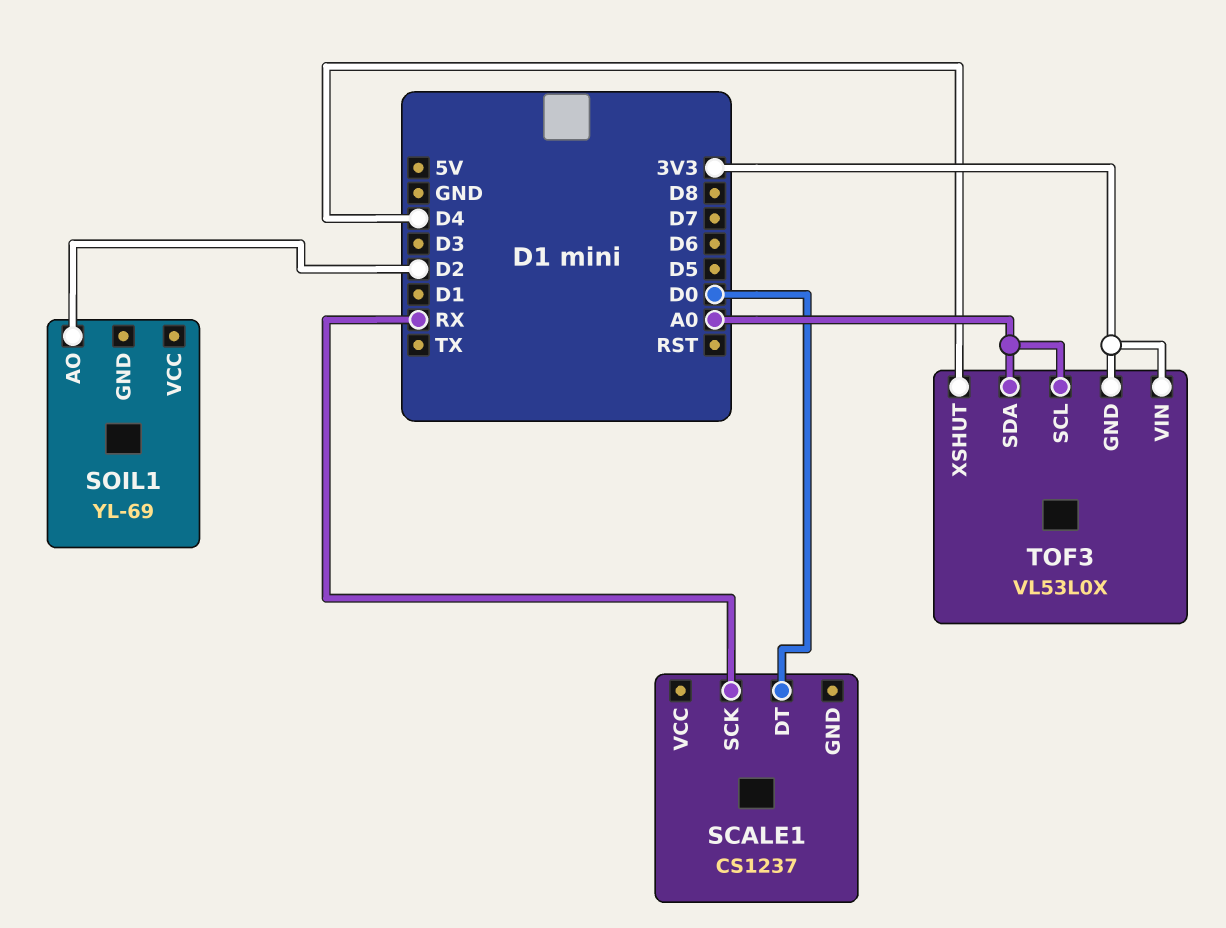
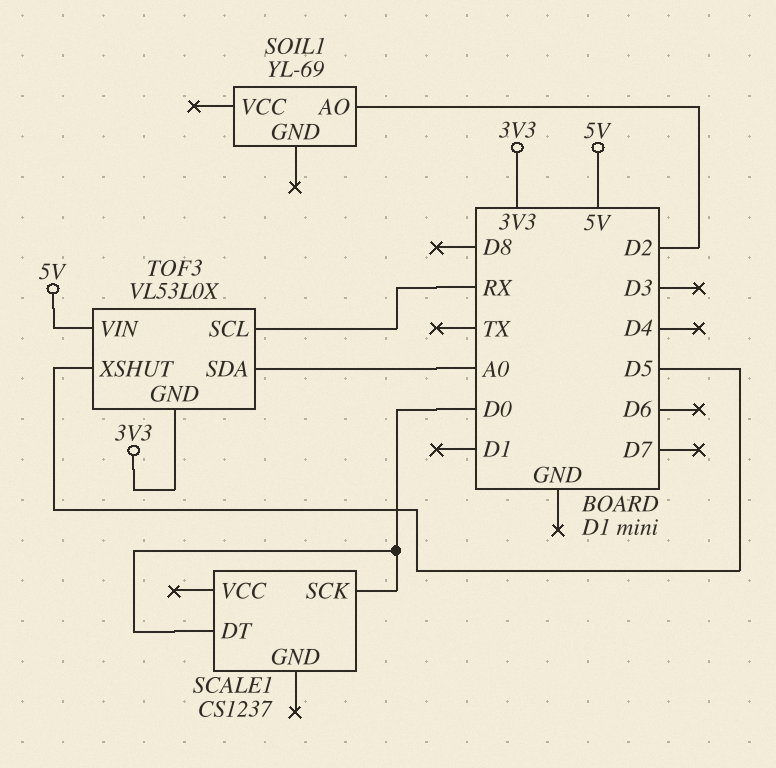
SCALE1 pin SCK: RX -> D0
TOF3 pin SCL: A0 -> RX
TOF3 pin VIN: 3V3 -> 5V
TOF3 pin XSHUT: D4 -> D5

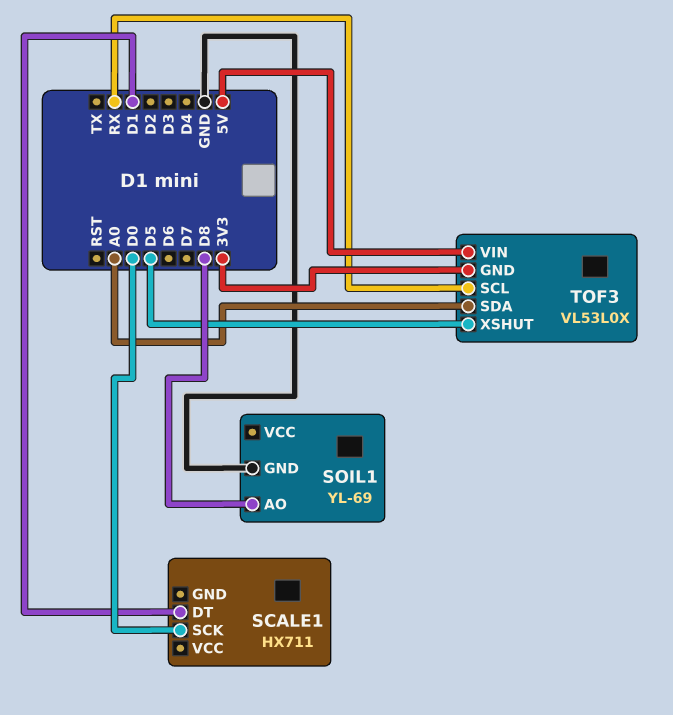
SCALE1: CS1237 -> HX711
SCALE1 pin DT: D0 -> D1
SOIL1 pin AO: D2 -> D8
SOIL1 pin GND: none -> GND

